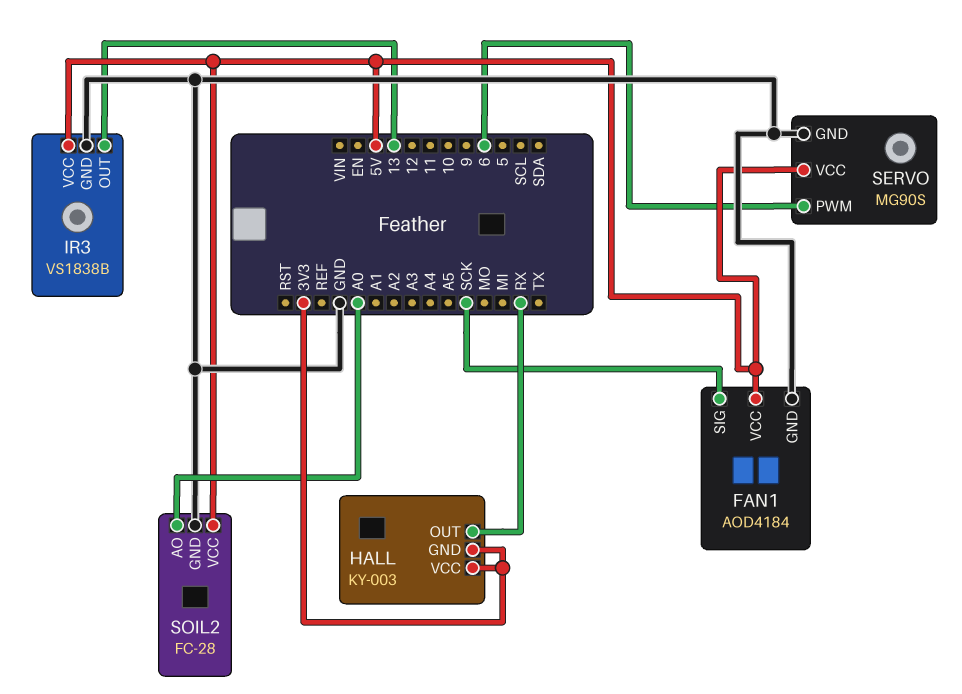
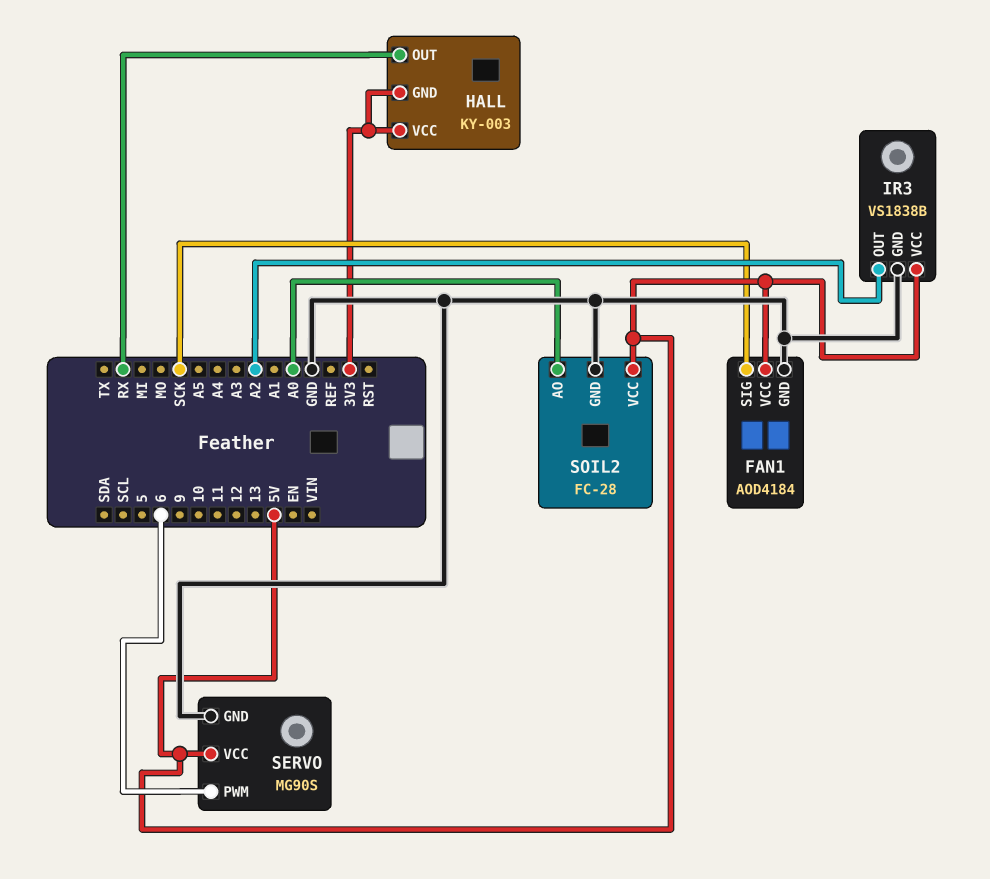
IR3 pin OUT: 13 -> A2

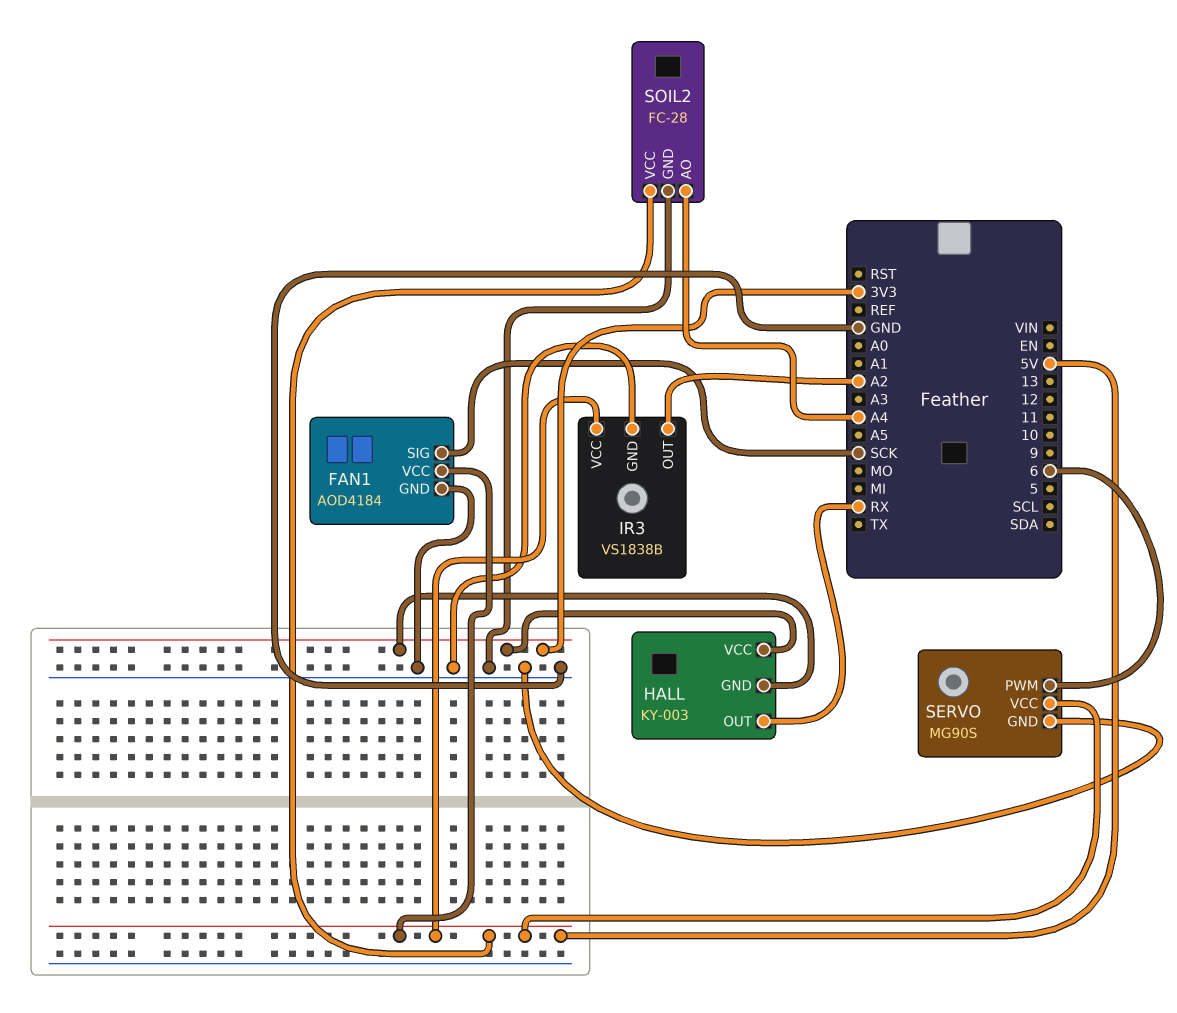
SOIL2 pin AO: A0 -> A4

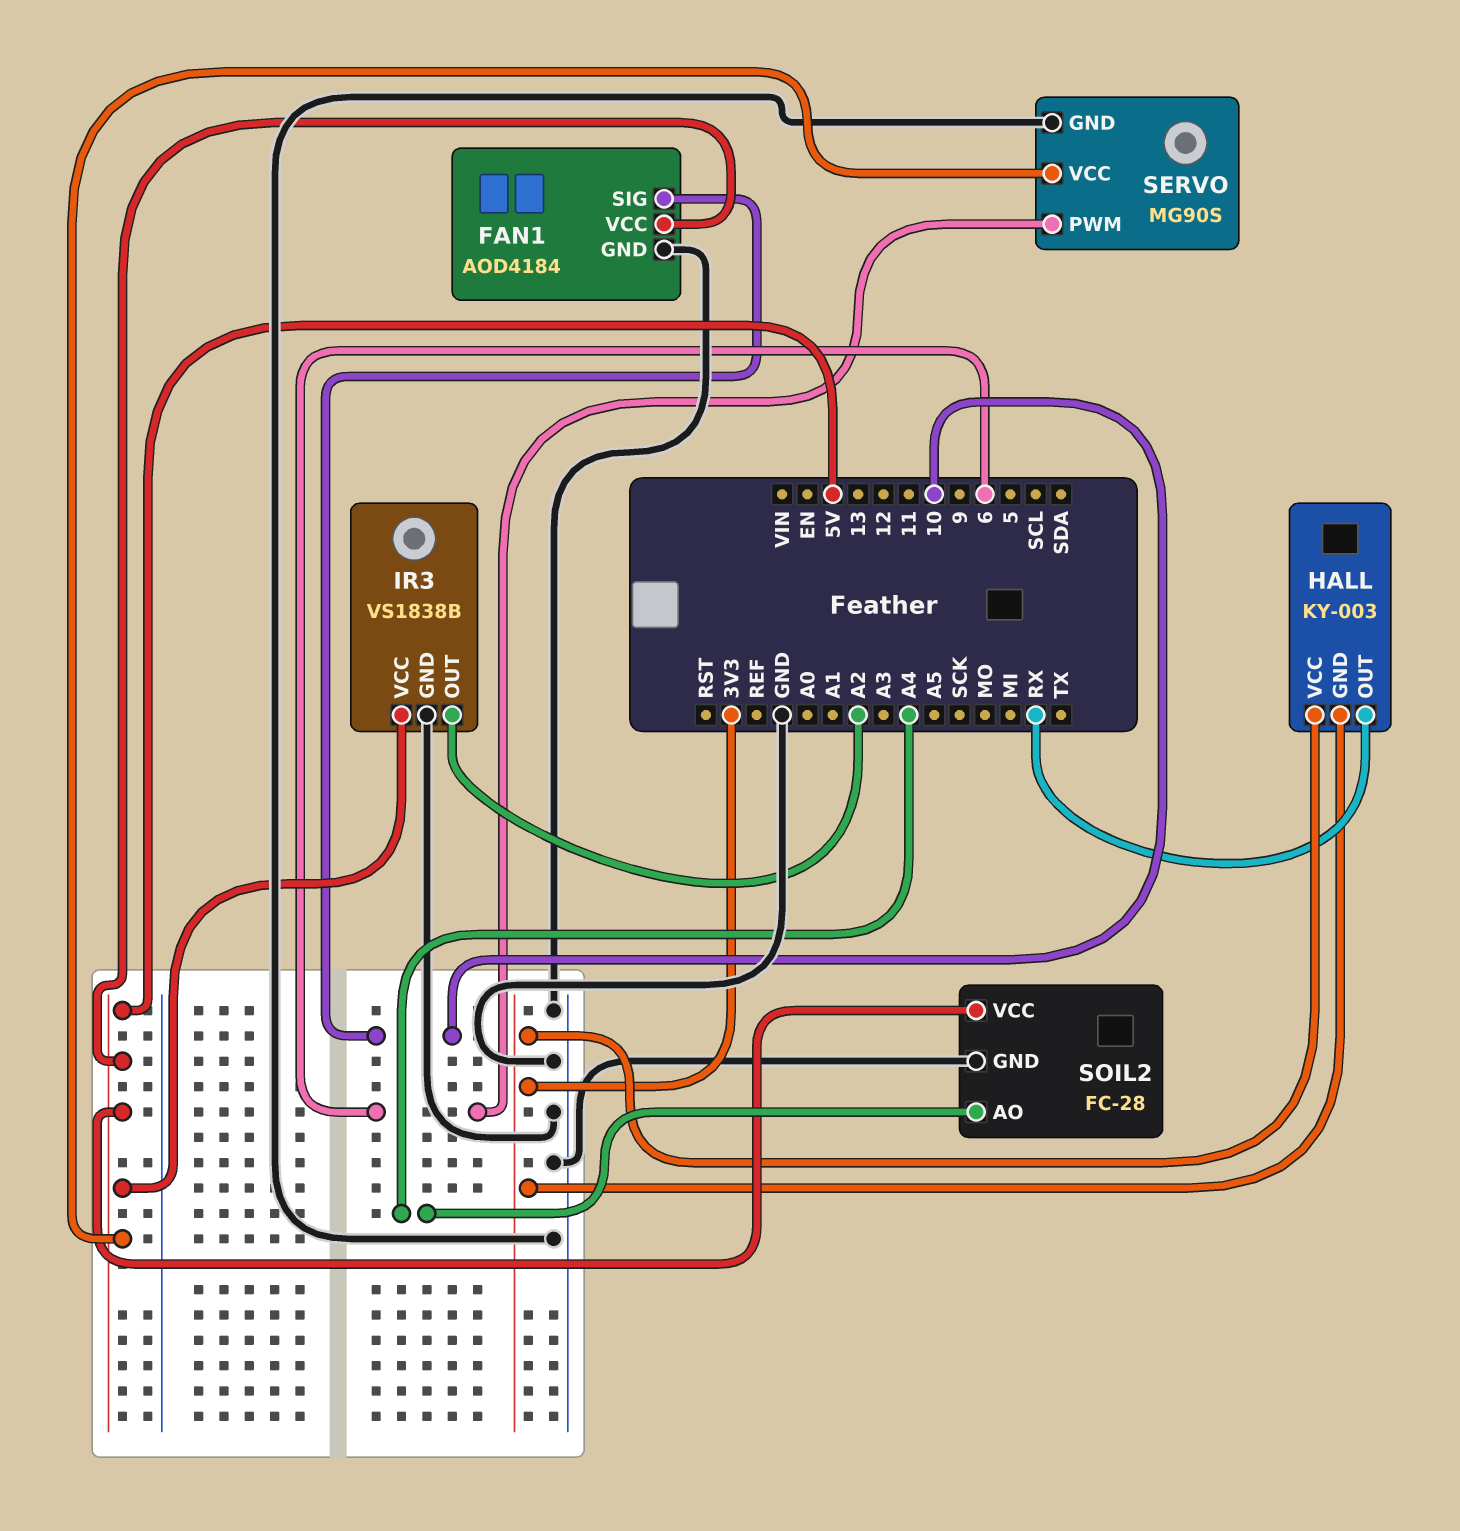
FAN1 pin SIG: SCK -> 10

